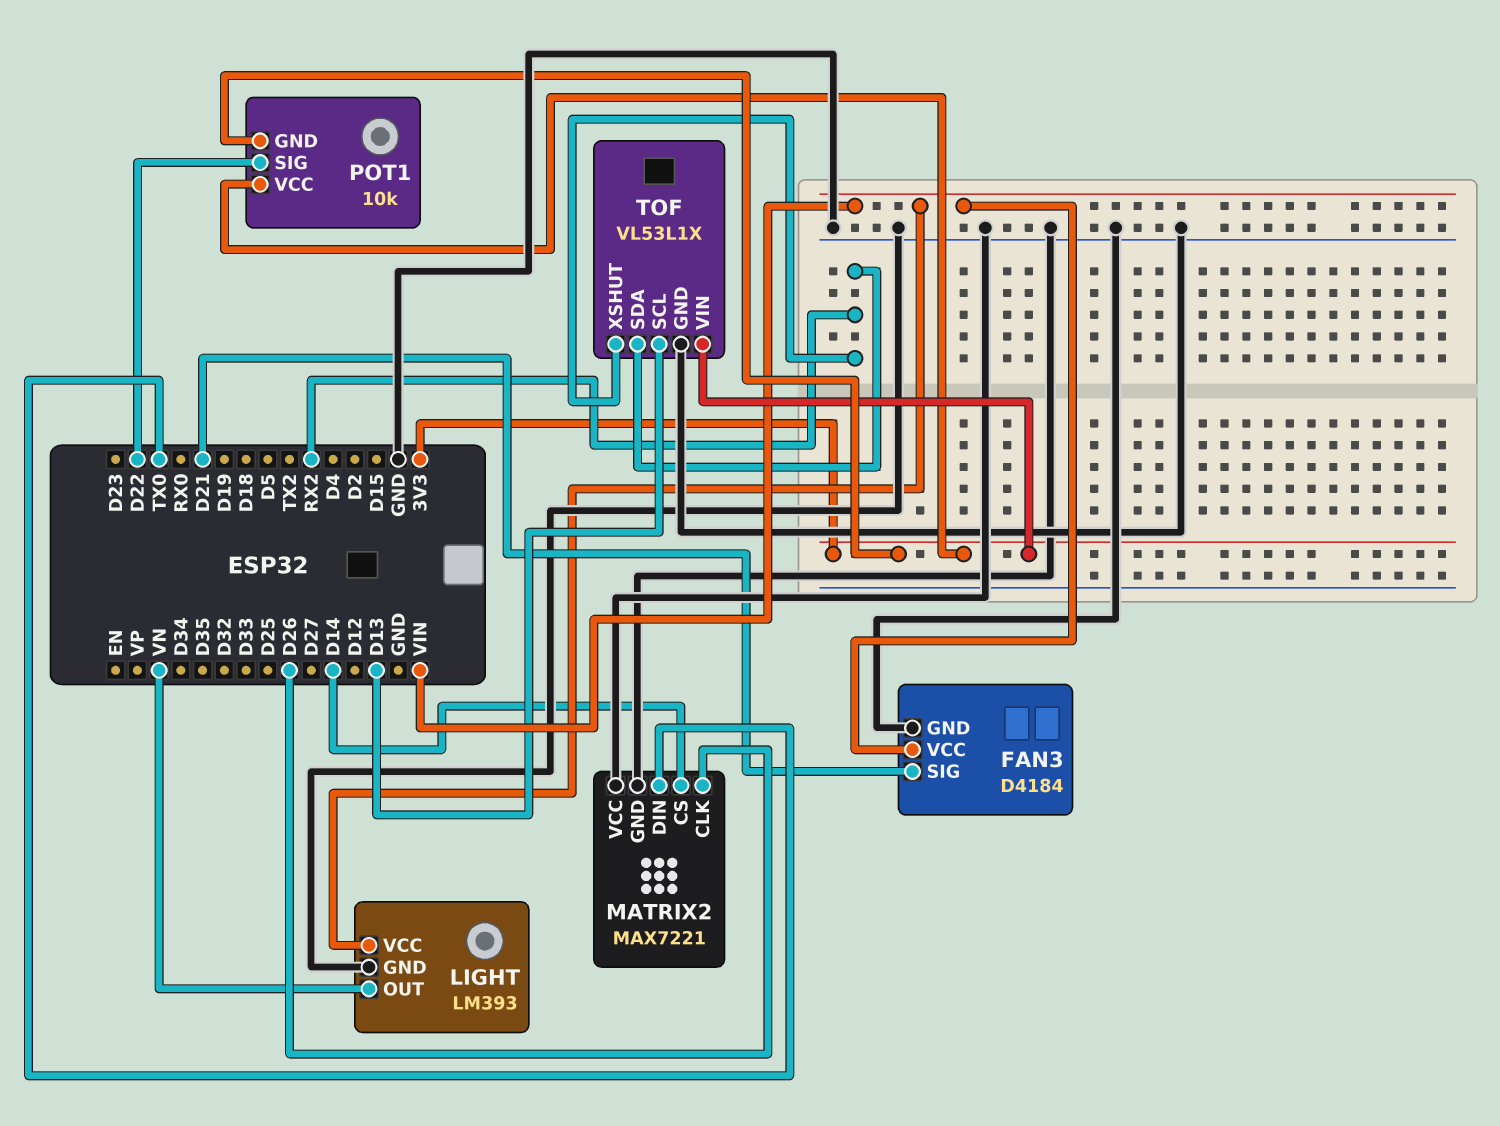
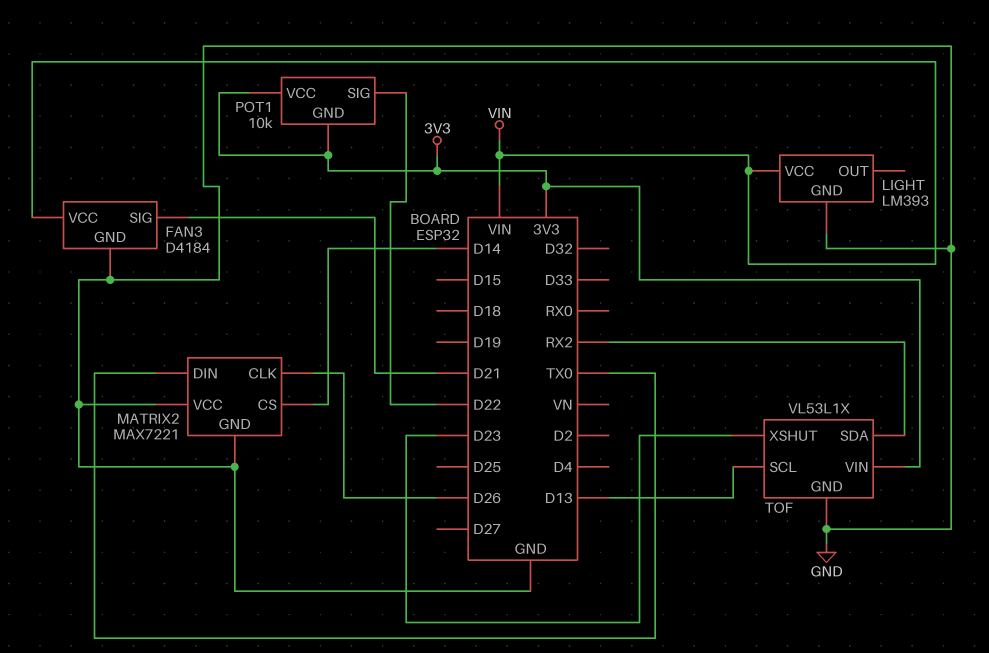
LIGHT pin OUT: VN -> none
TOF pin XSHUT: RX2 -> D23

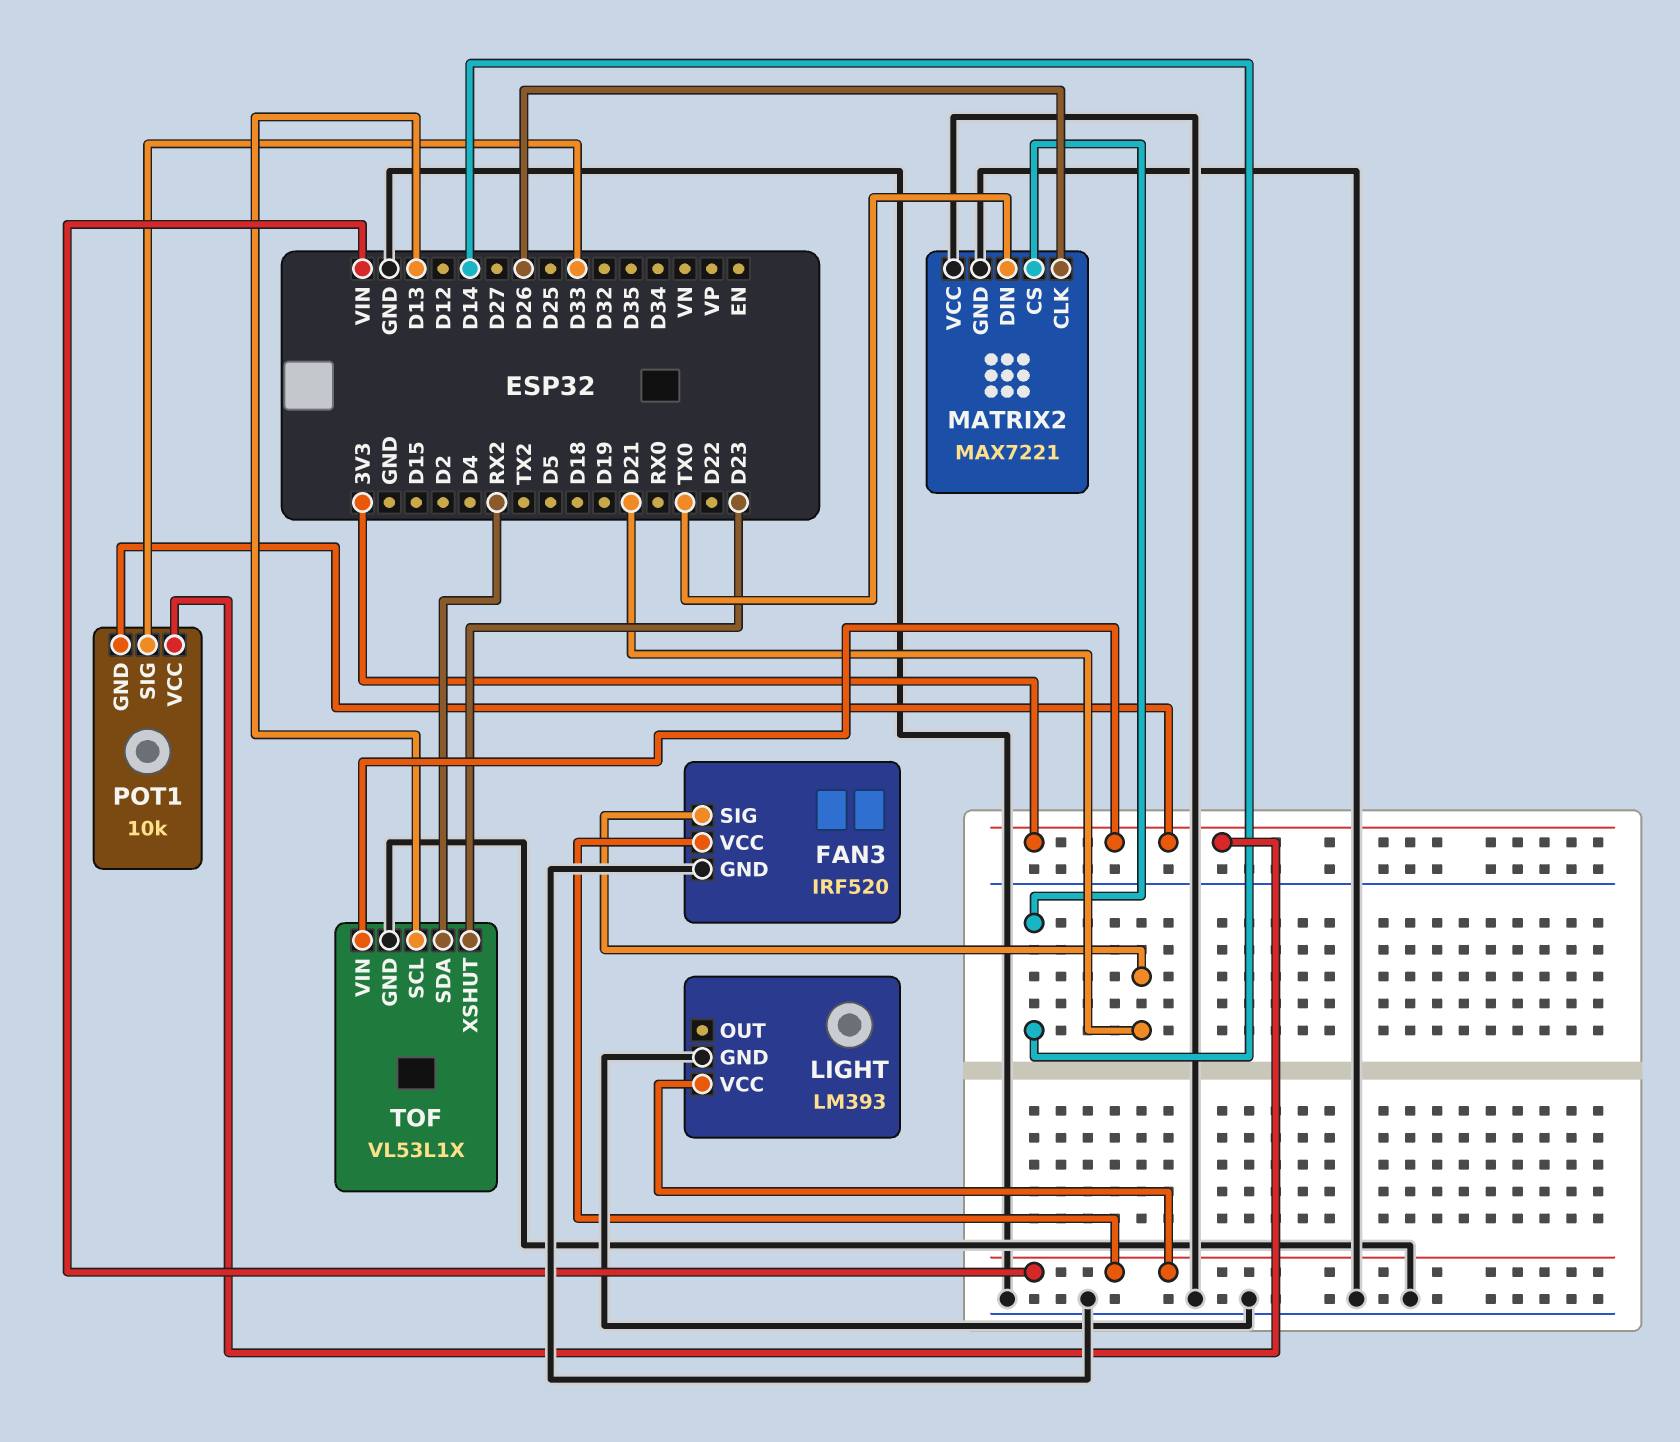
FAN3: D4184 -> IRF520
POT1 pin SIG: D22 -> D33

